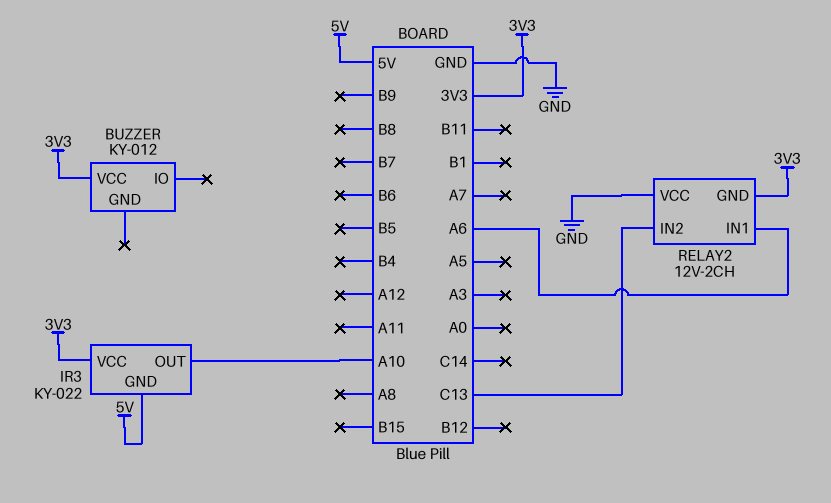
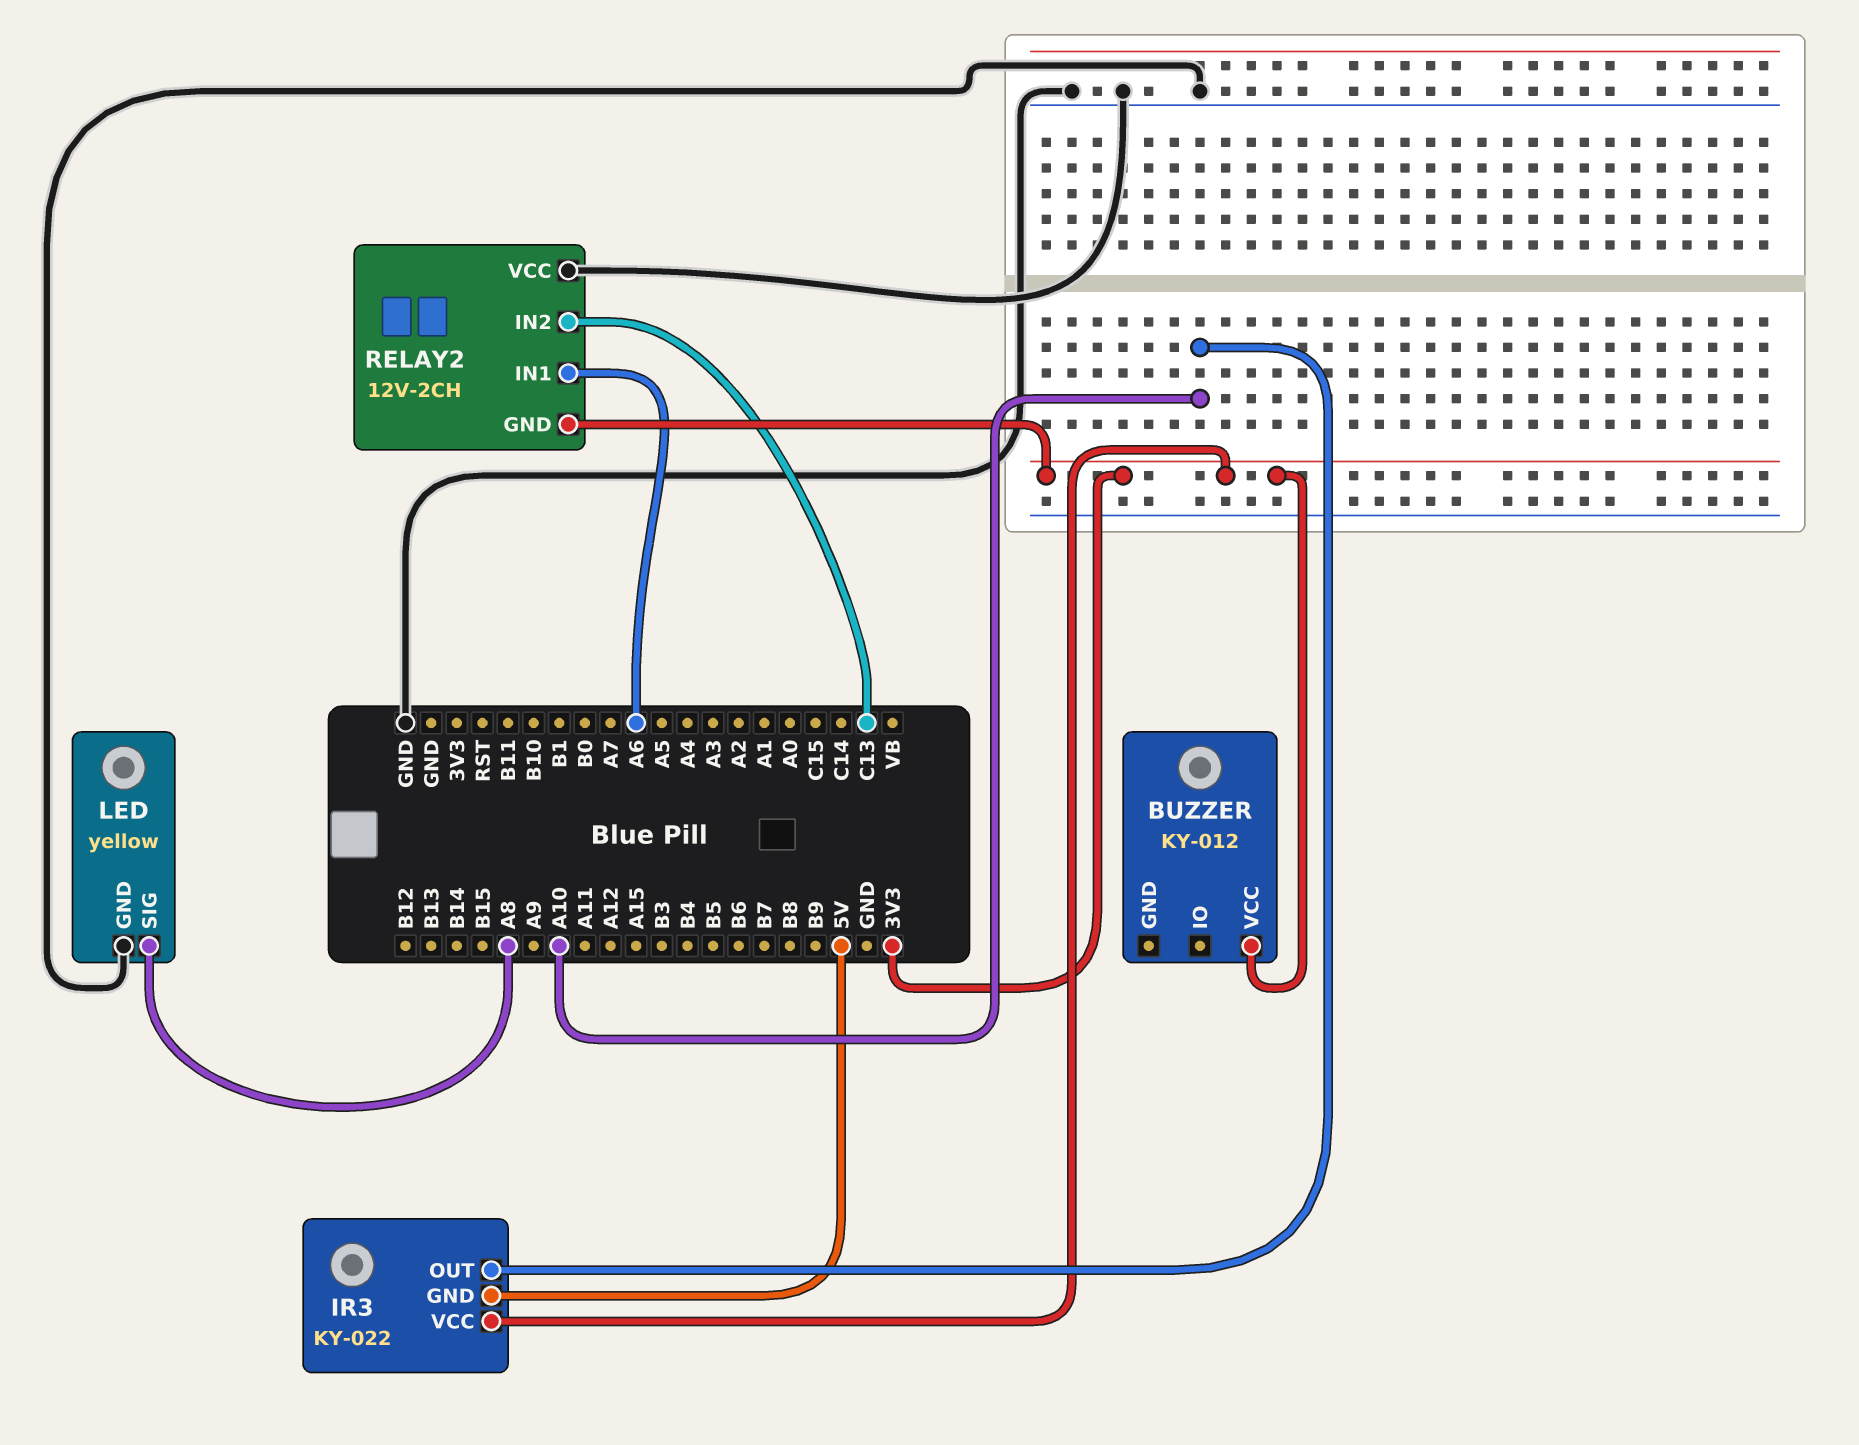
LED: none -> yellow
LED pin GND: none -> GND
LED pin SIG: none -> A8

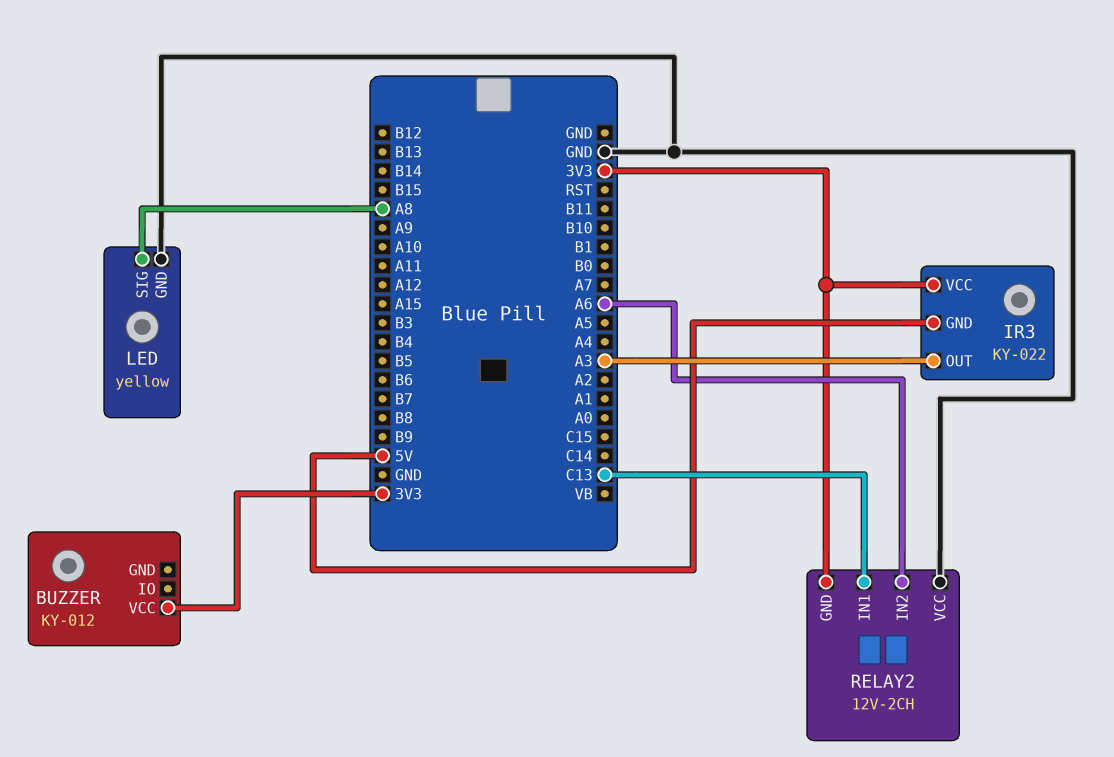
IR3 pin OUT: A10 -> A3
RELAY2 pin IN1: A6 -> C13
RELAY2 pin IN2: C13 -> A6

